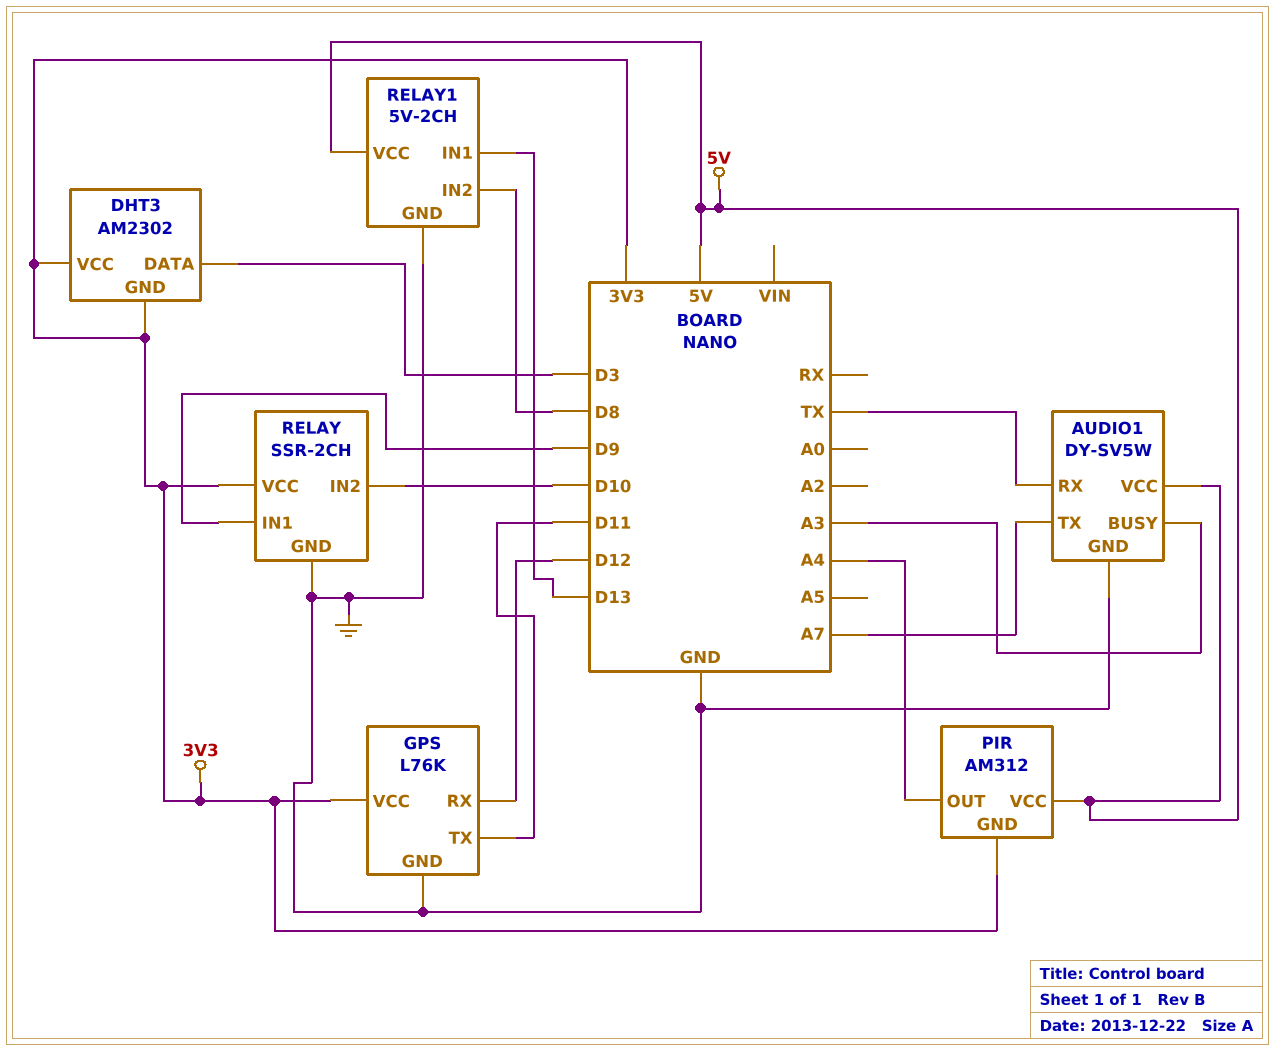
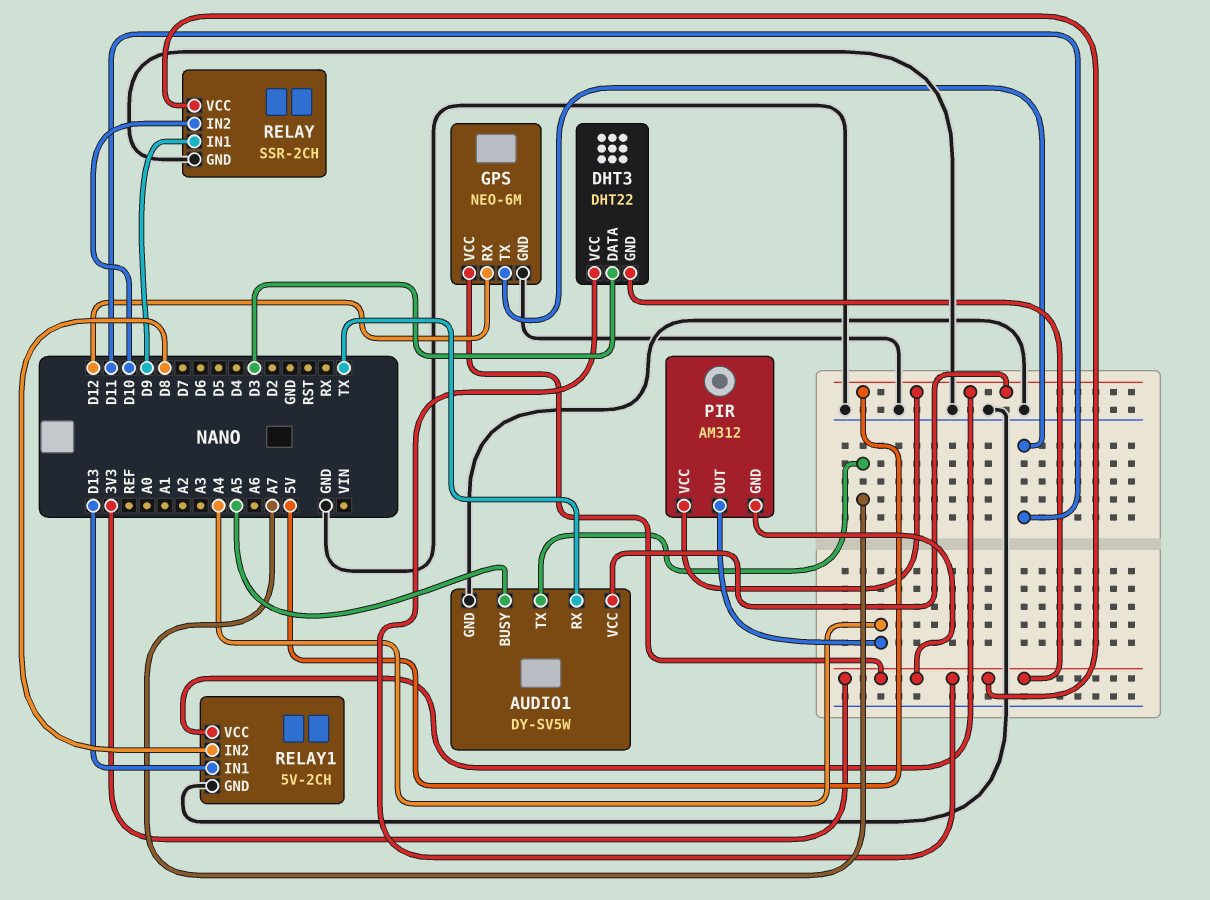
AUDIO1 pin BUSY: A3 -> A5
DHT3: AM2302 -> DHT22
GPS: L76K -> NEO-6M

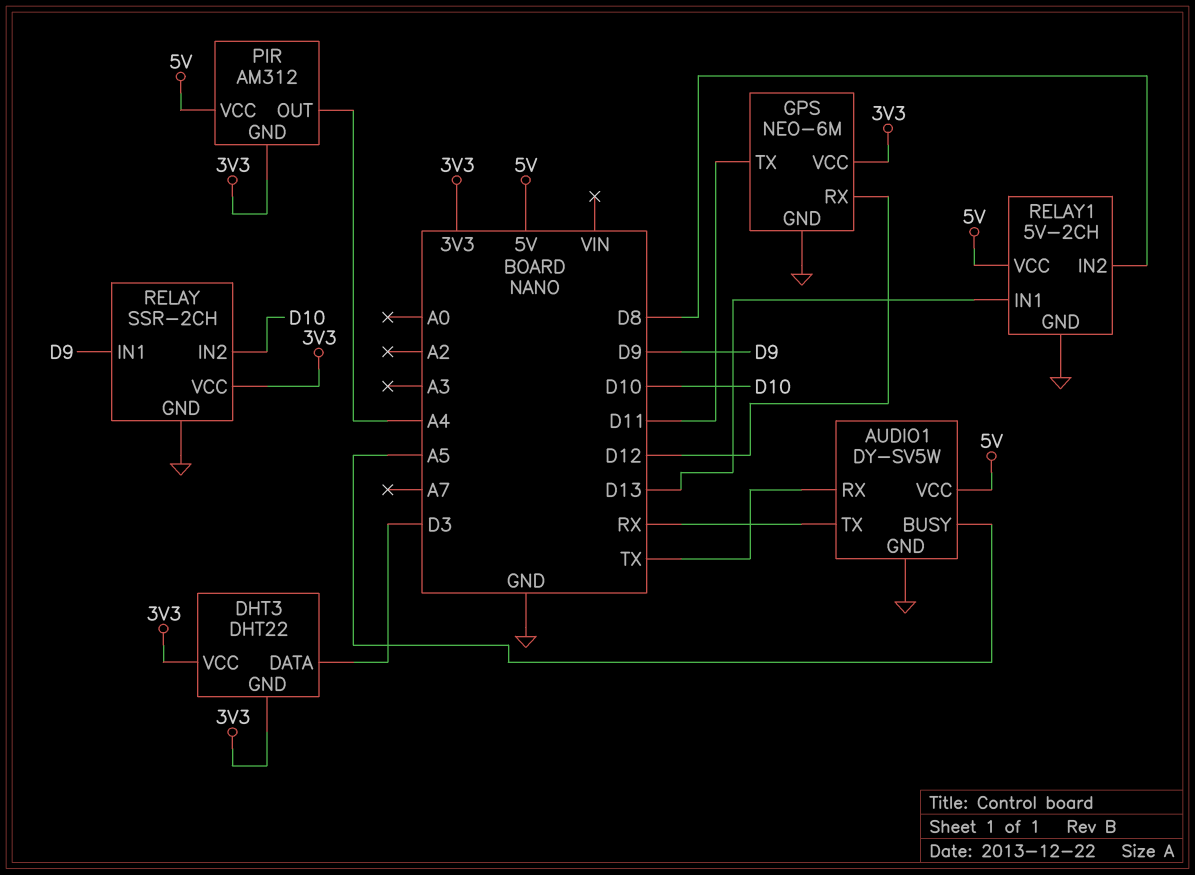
AUDIO1 pin TX: A7 -> RX

